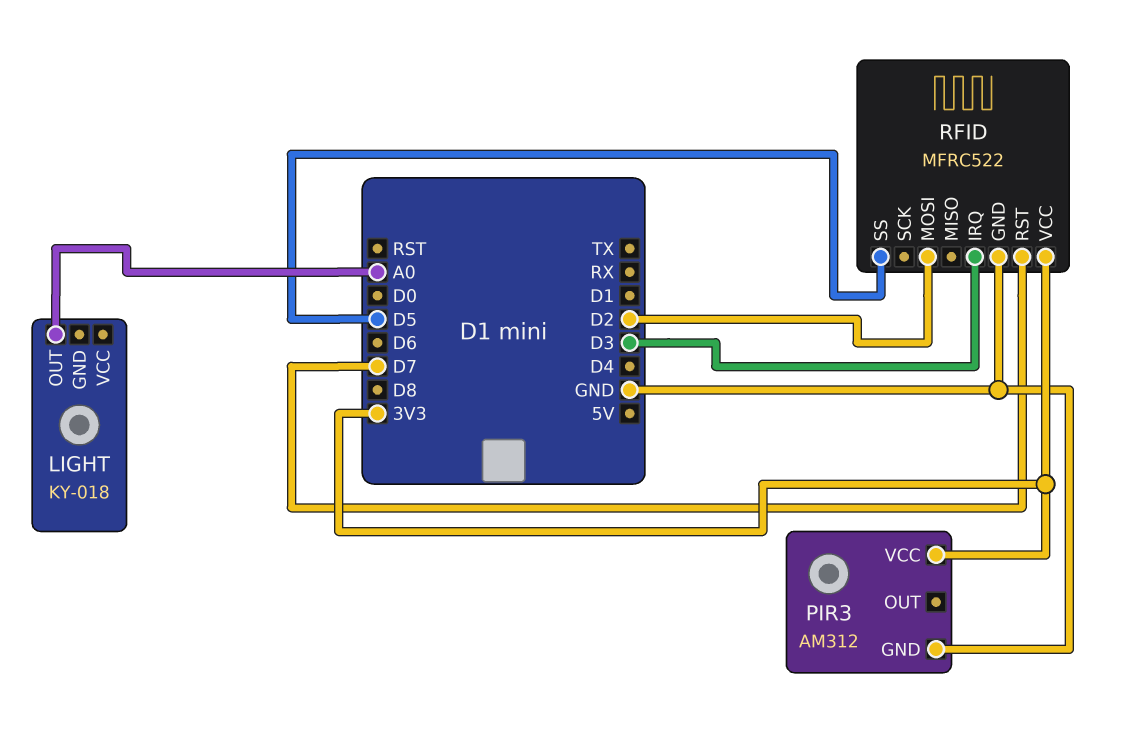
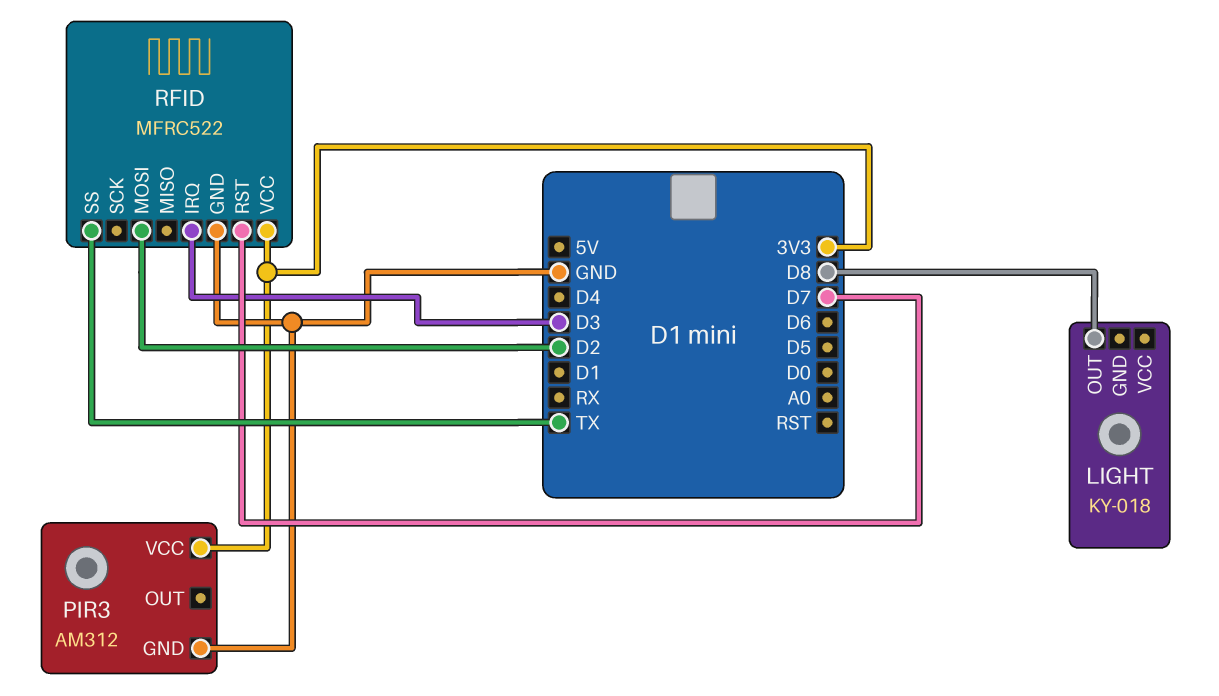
LIGHT pin OUT: A0 -> D8
RFID pin SS: D5 -> TX

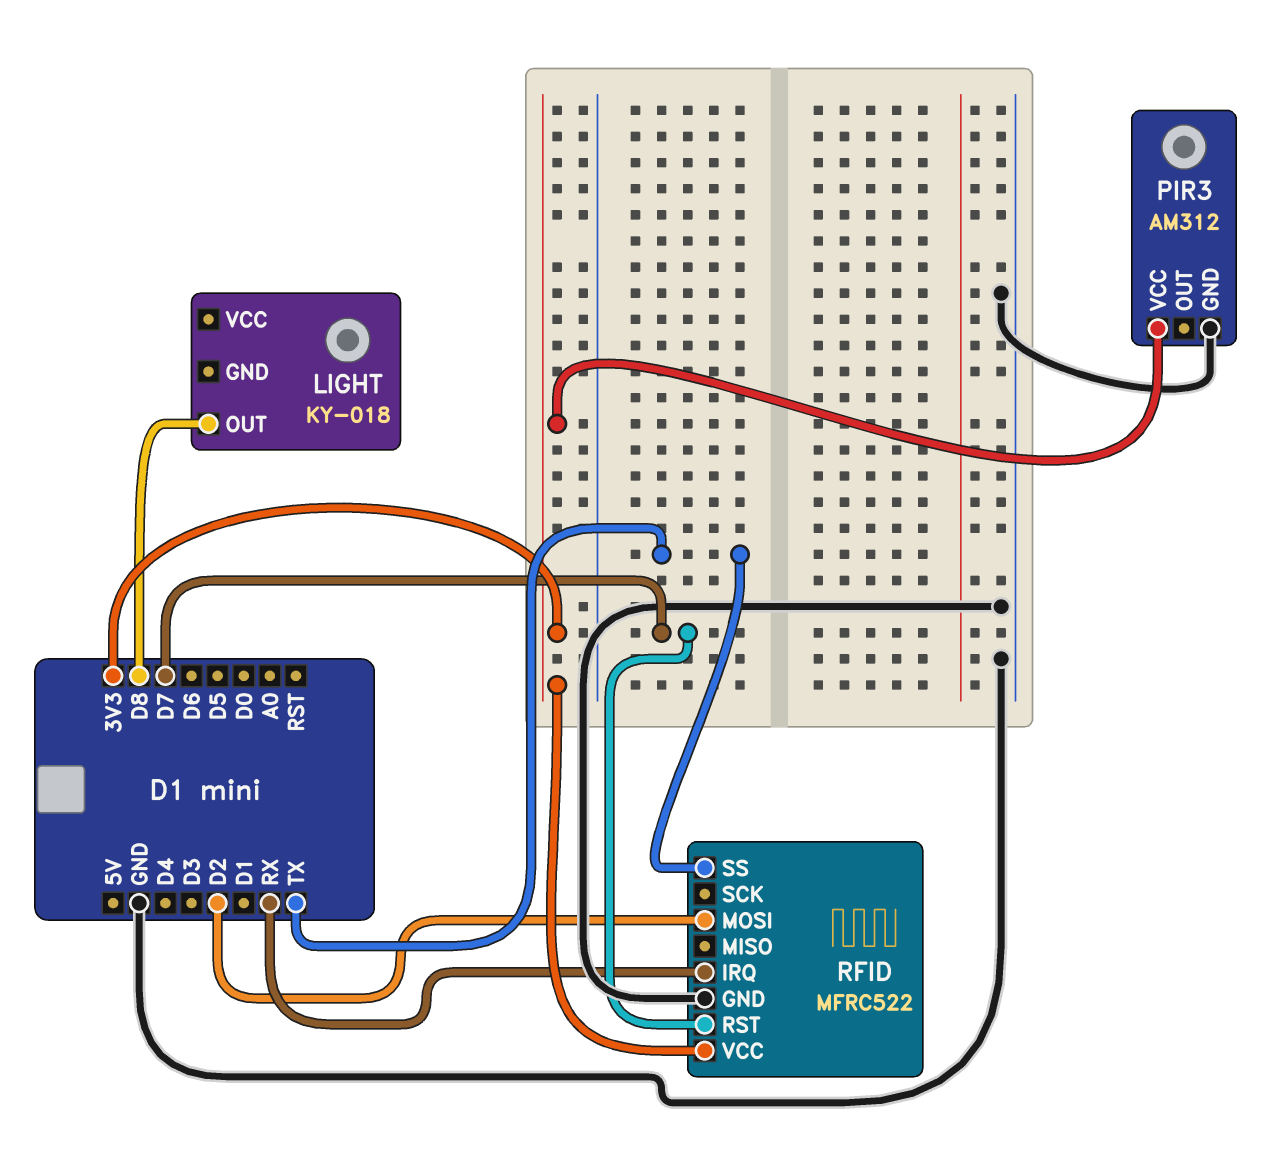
RFID pin IRQ: D3 -> RX

